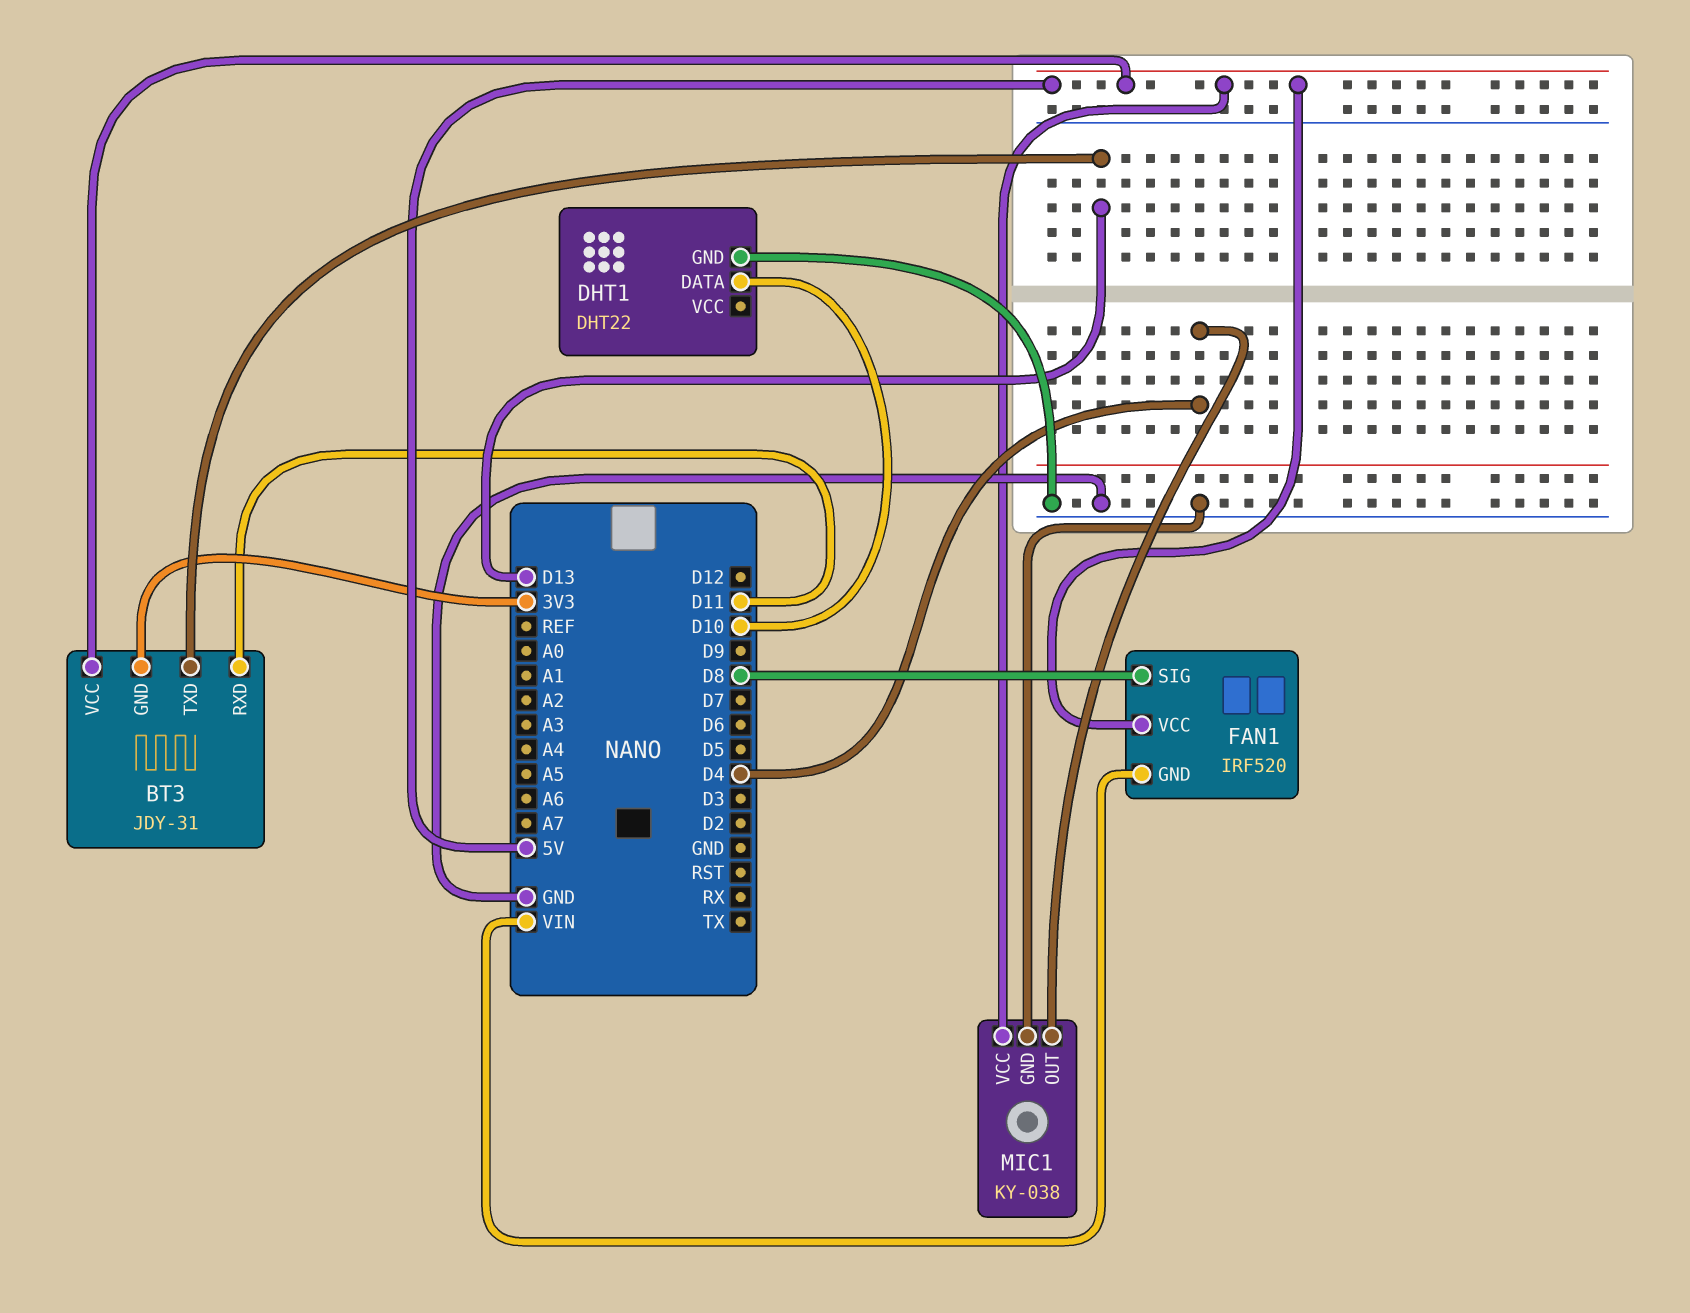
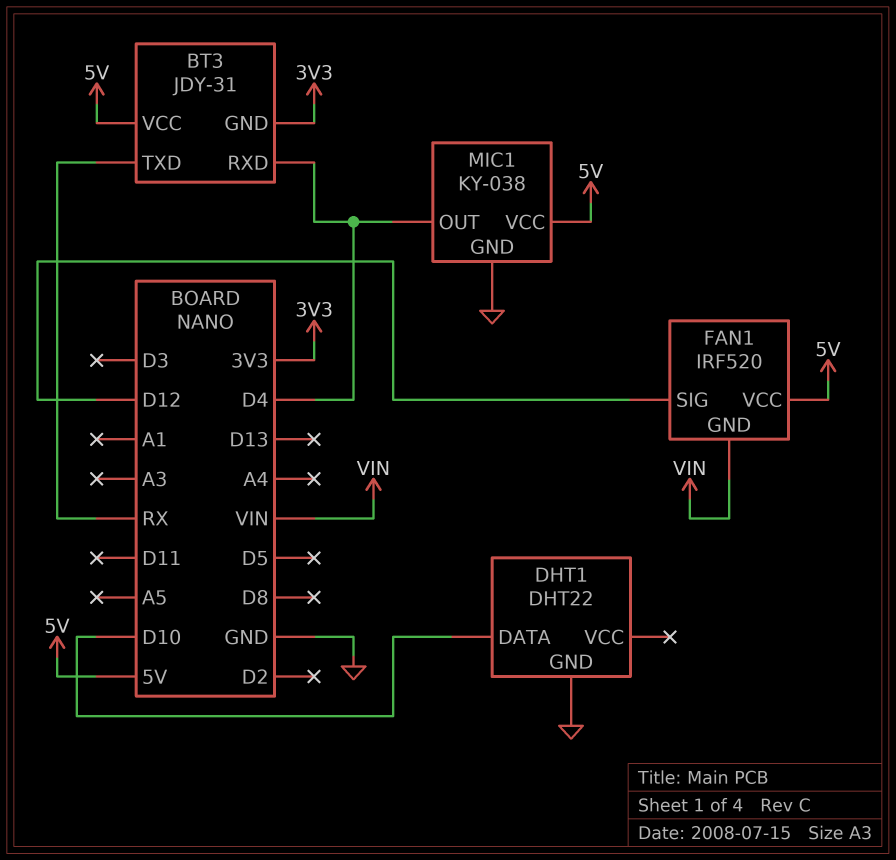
BT3 pin RXD: D11 -> D4
BT3 pin TXD: D13 -> RX
FAN1 pin SIG: D8 -> D12

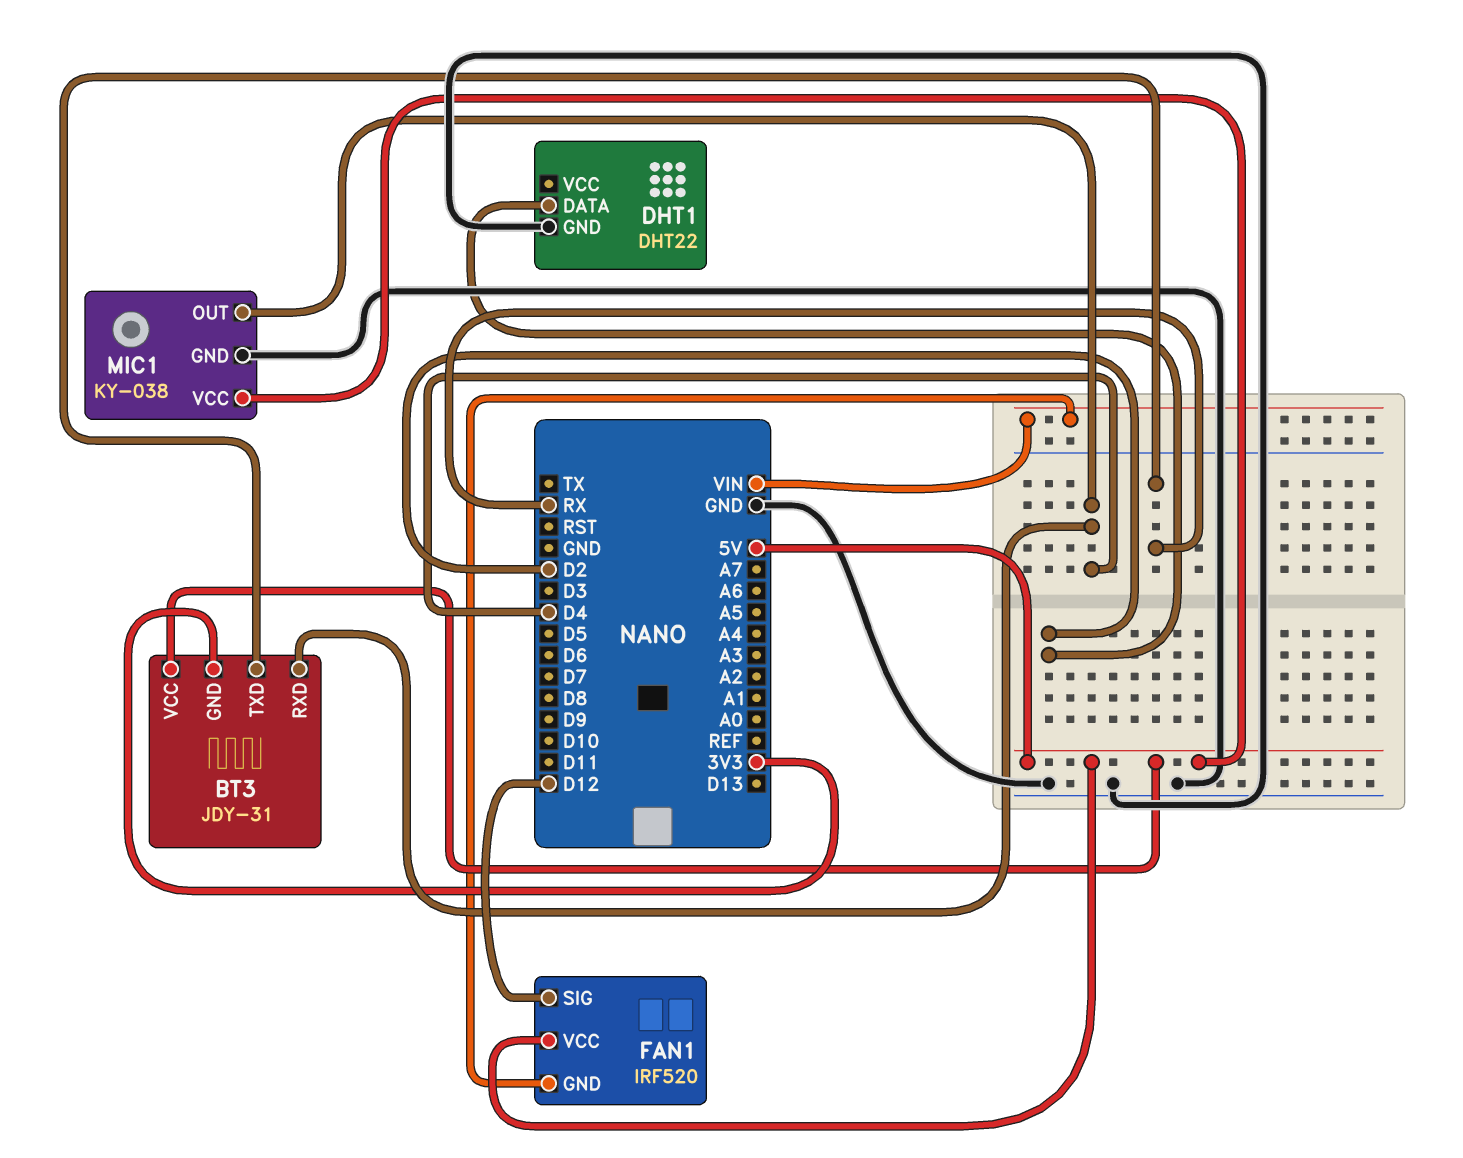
DHT1 pin DATA: D10 -> D2

